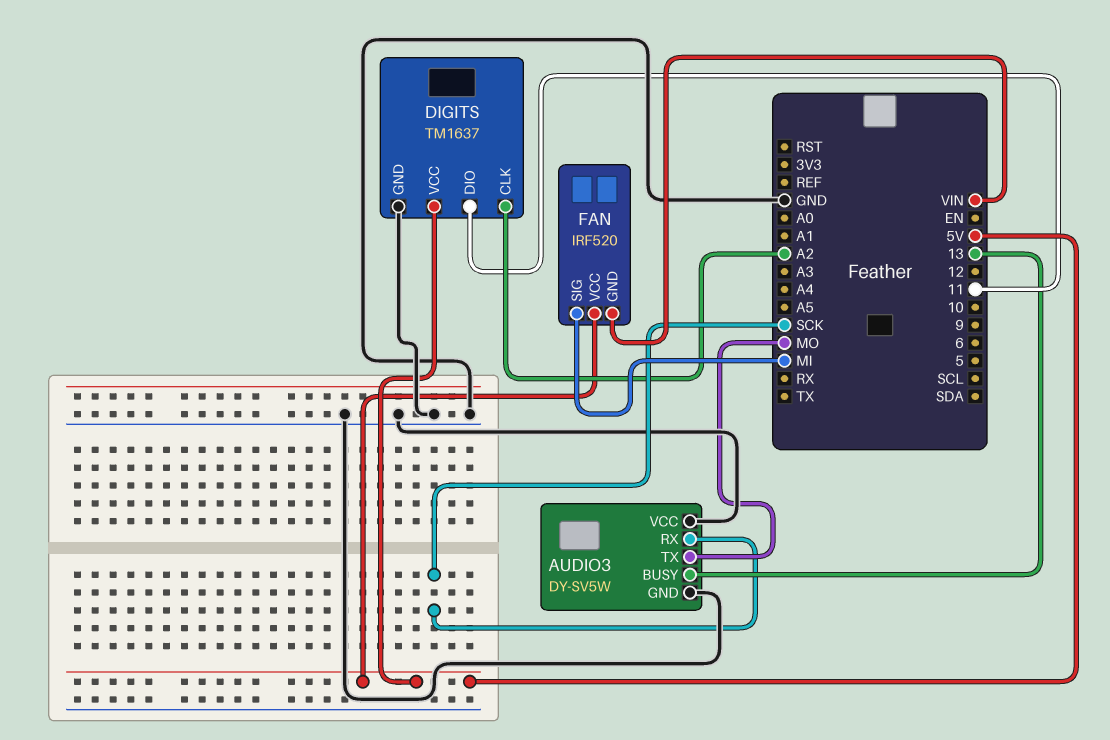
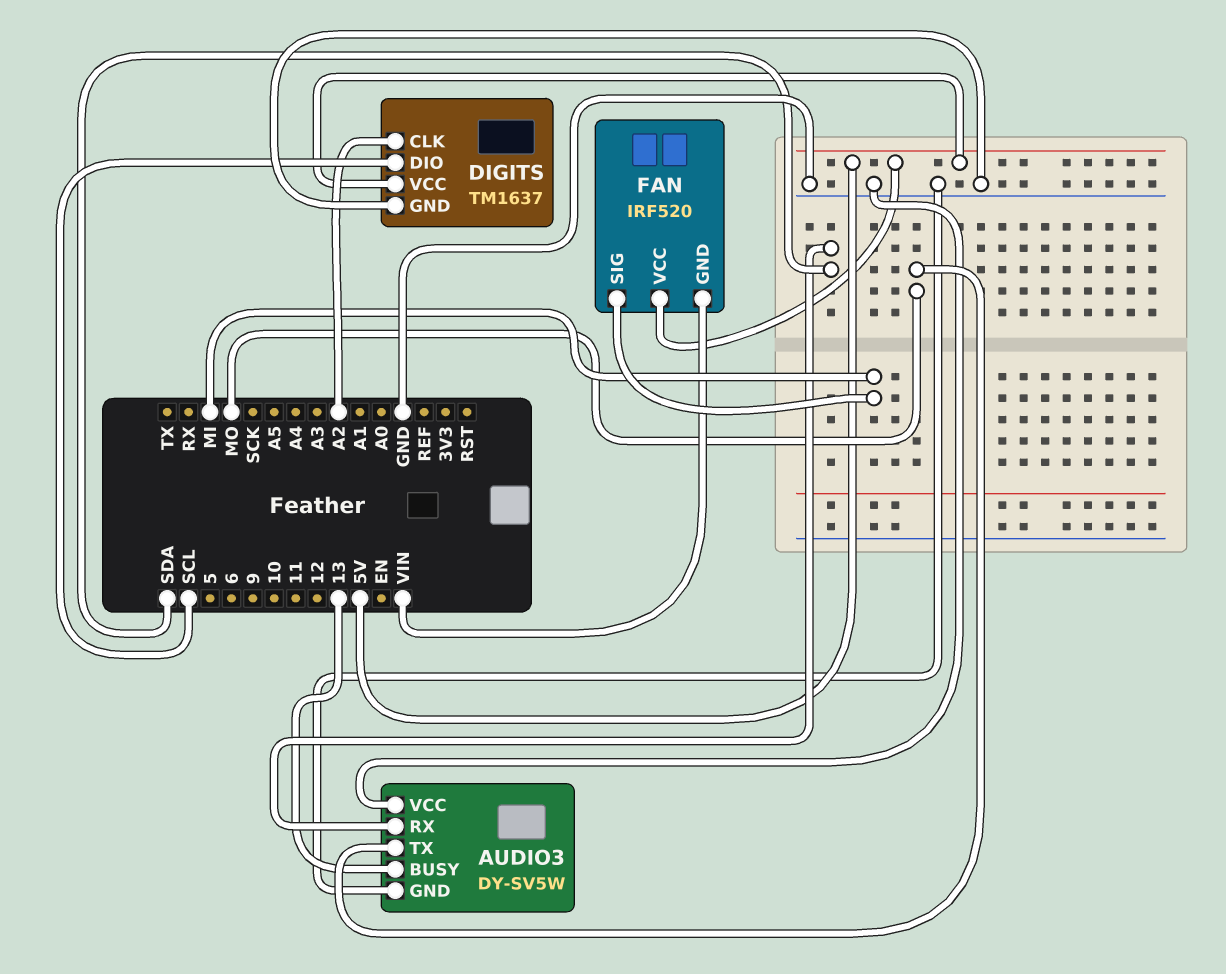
AUDIO3 pin RX: SCK -> SDA
DIGITS pin DIO: 11 -> SCL

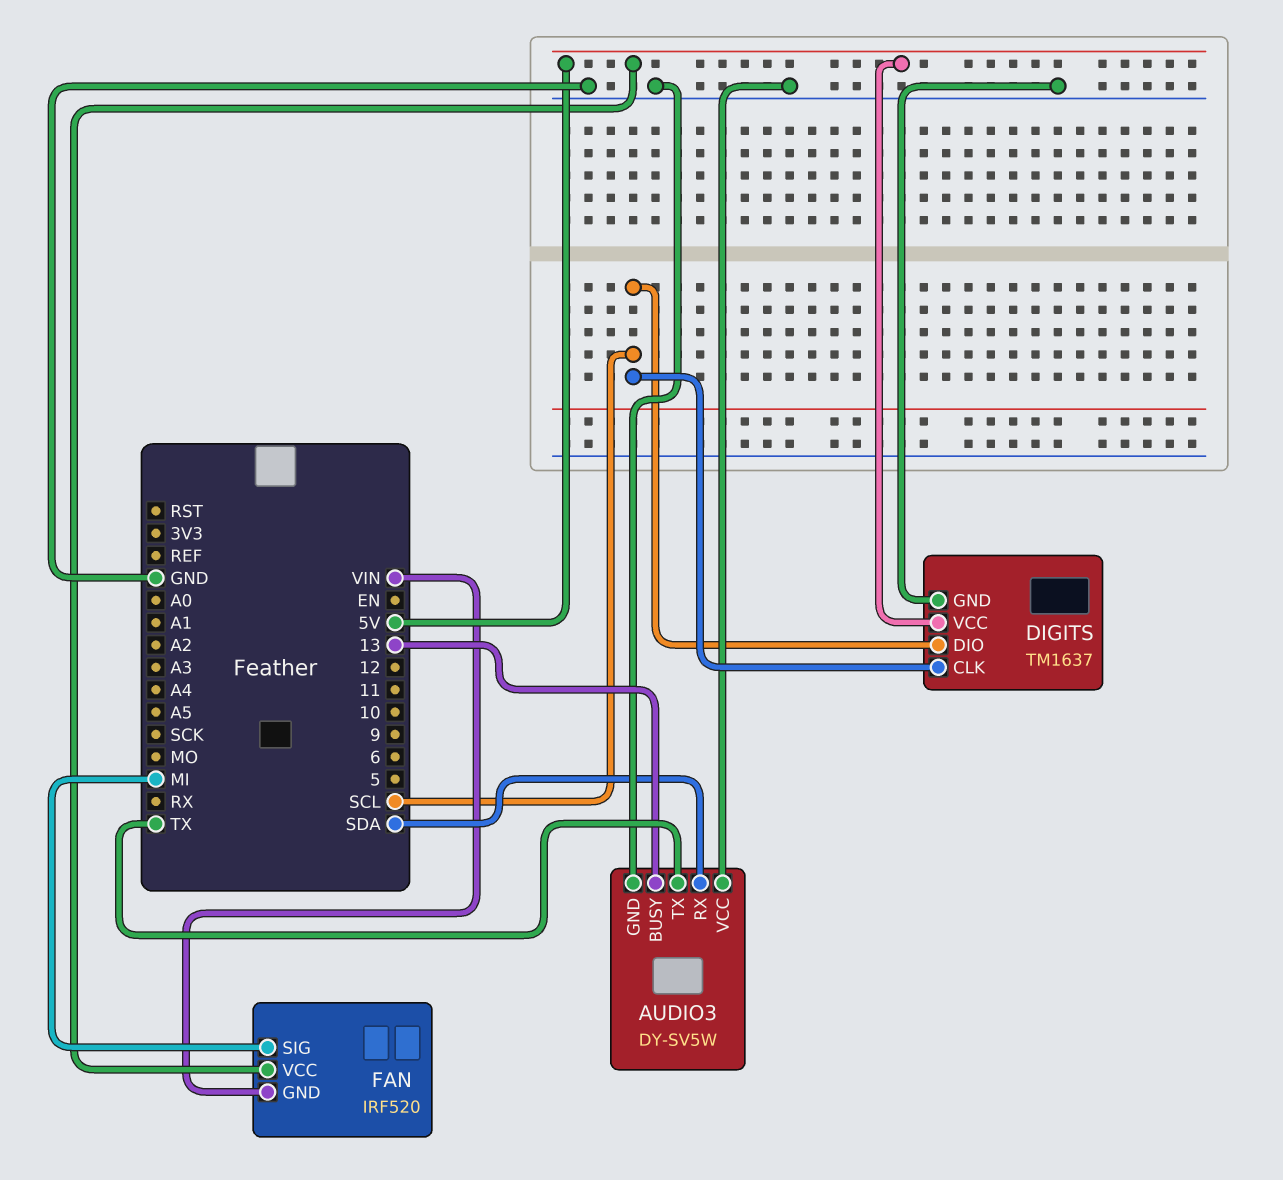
AUDIO3 pin TX: MO -> TX
DIGITS pin CLK: A2 -> SCL

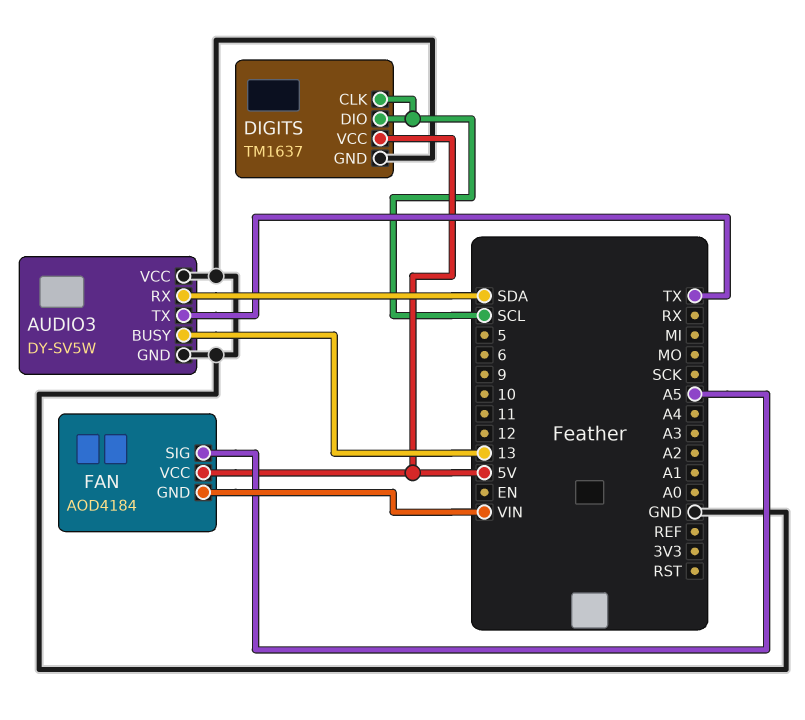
FAN: IRF520 -> AOD4184
FAN pin SIG: MI -> A5

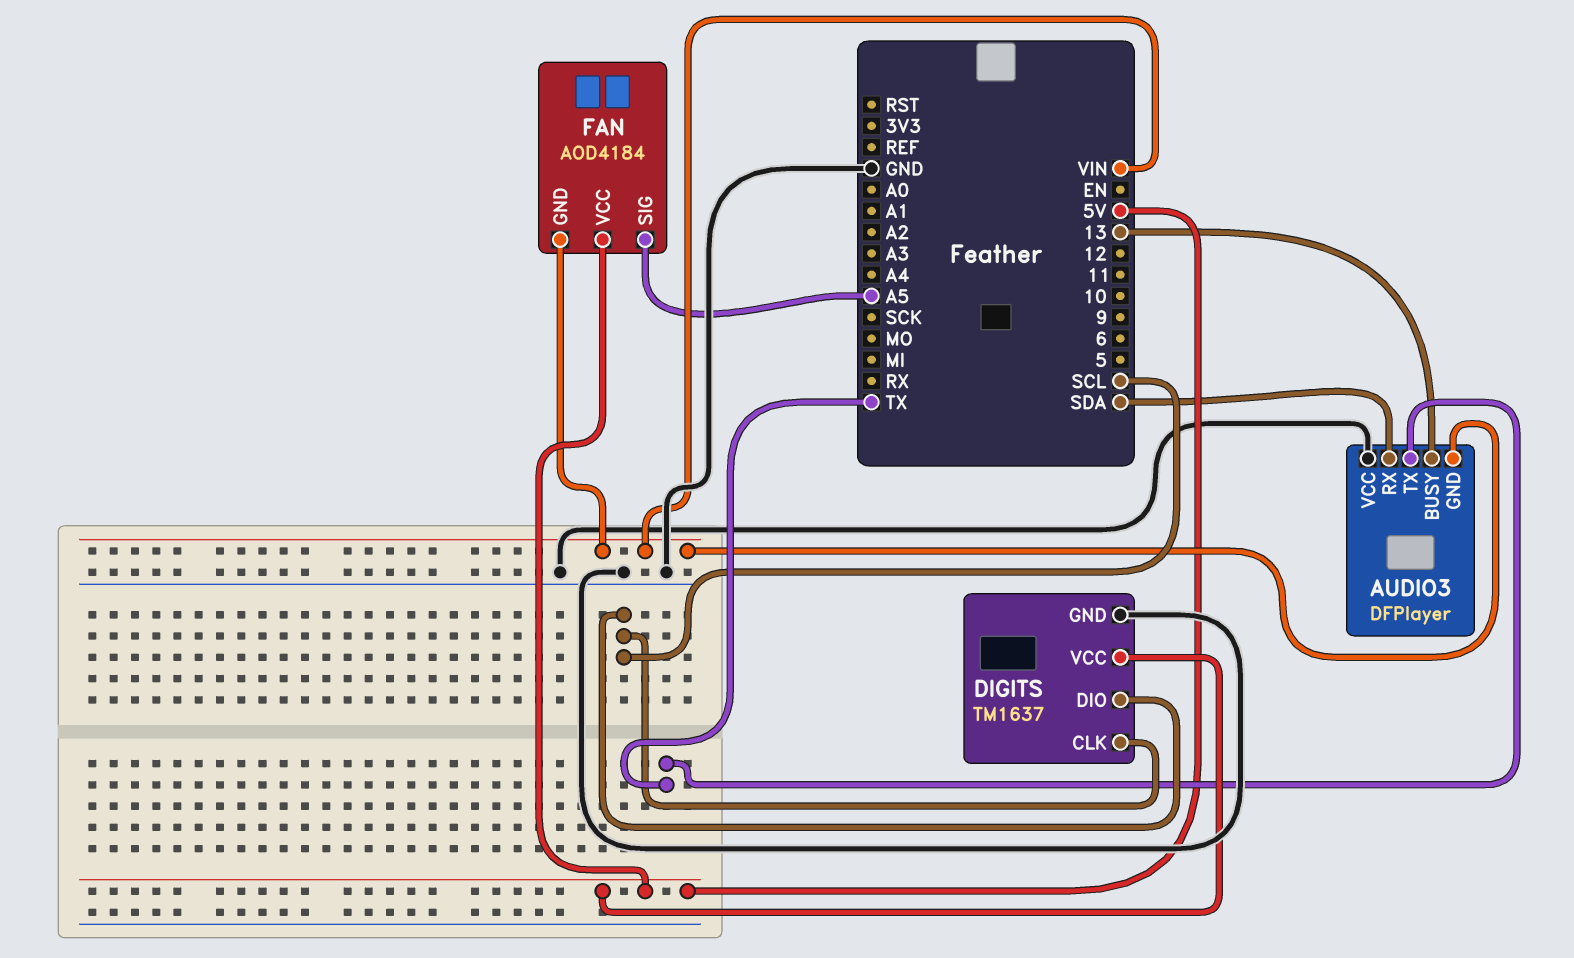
AUDIO3: DY-SV5W -> DFPlayer
AUDIO3 pin GND: GND -> VIN

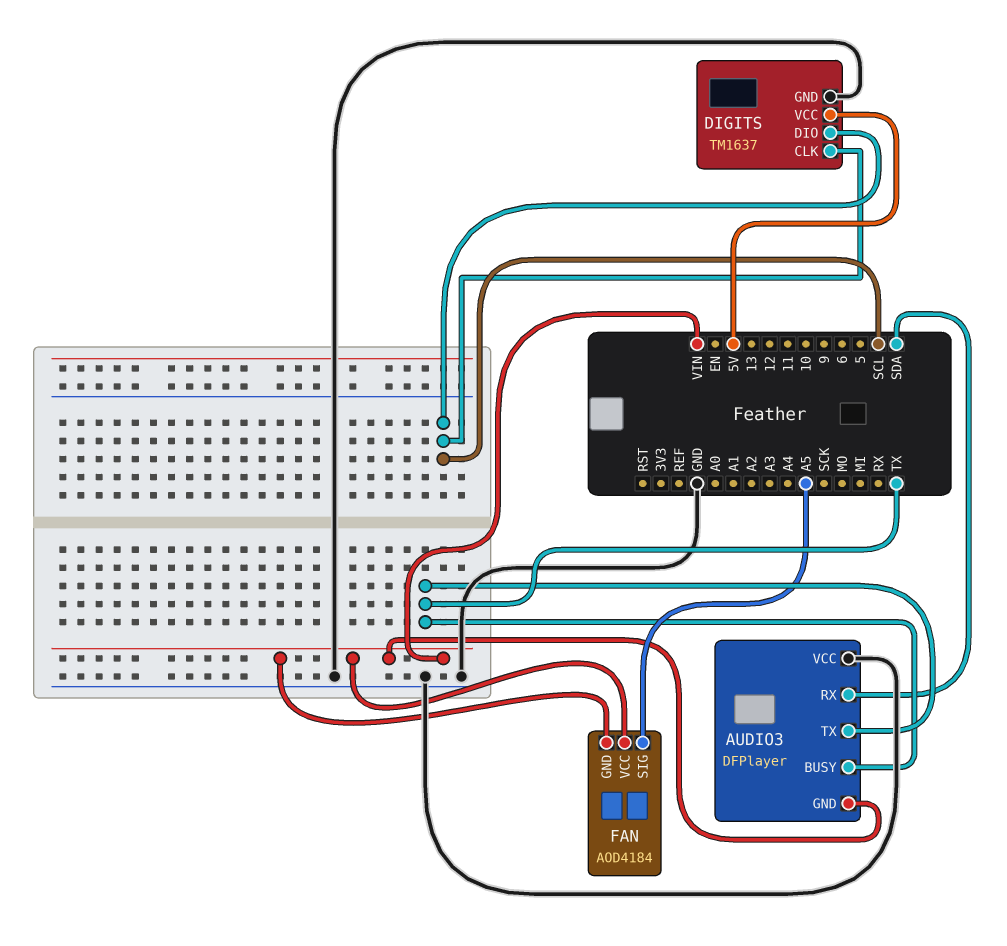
AUDIO3 pin BUSY: 13 -> TX
FAN pin VCC: 5V -> VIN

